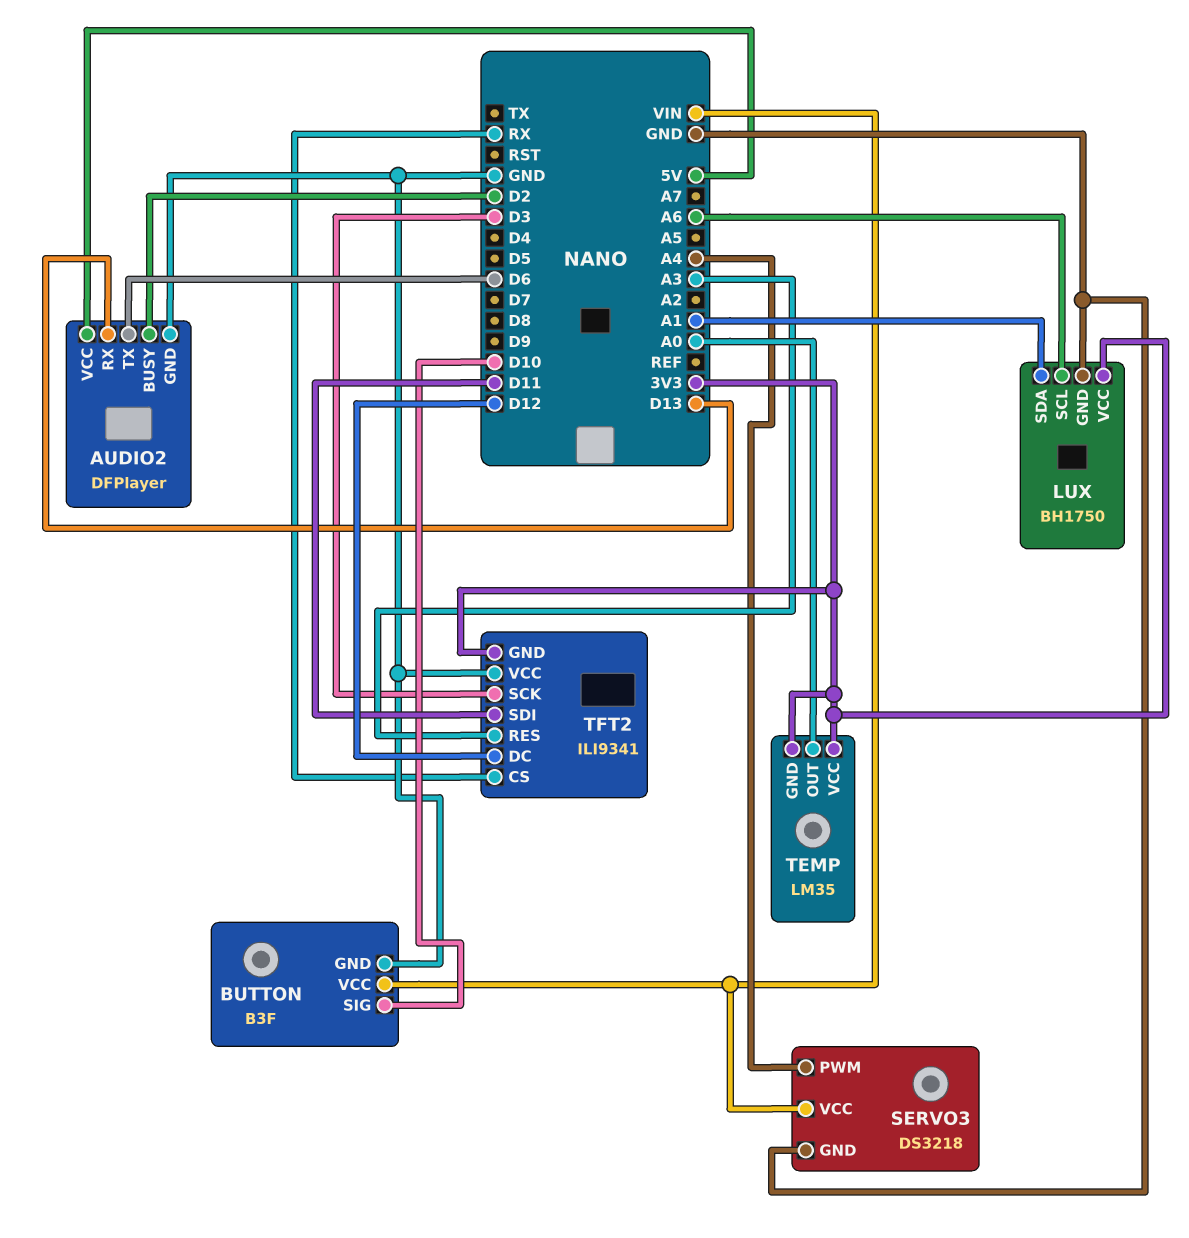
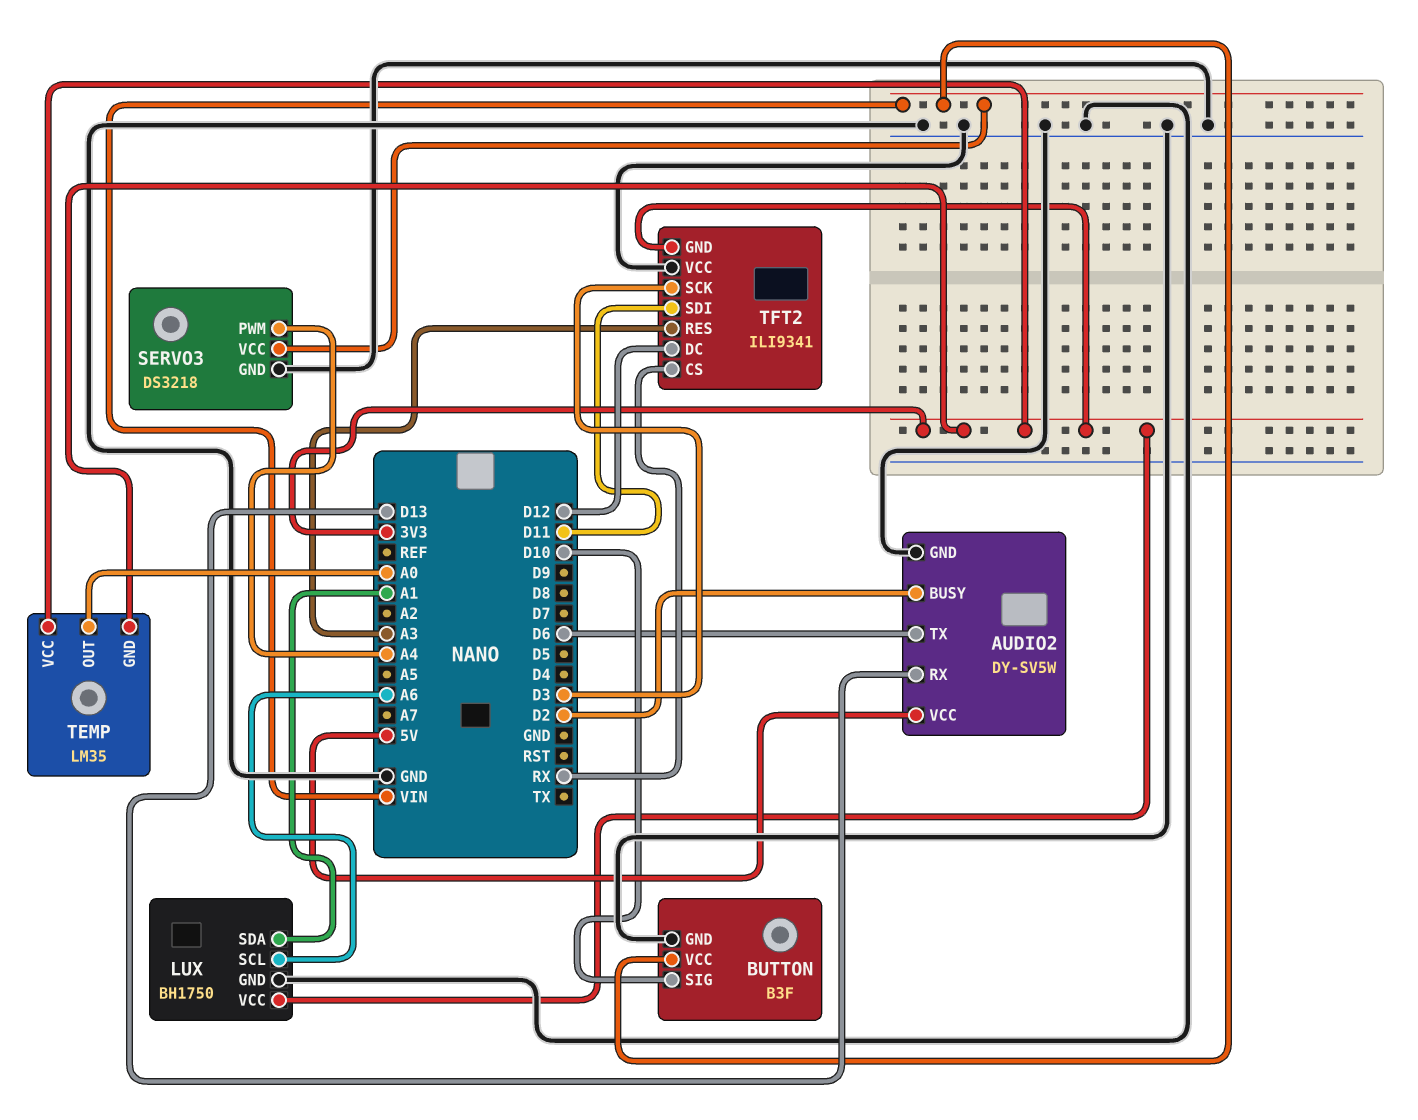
AUDIO2: DFPlayer -> DY-SV5W

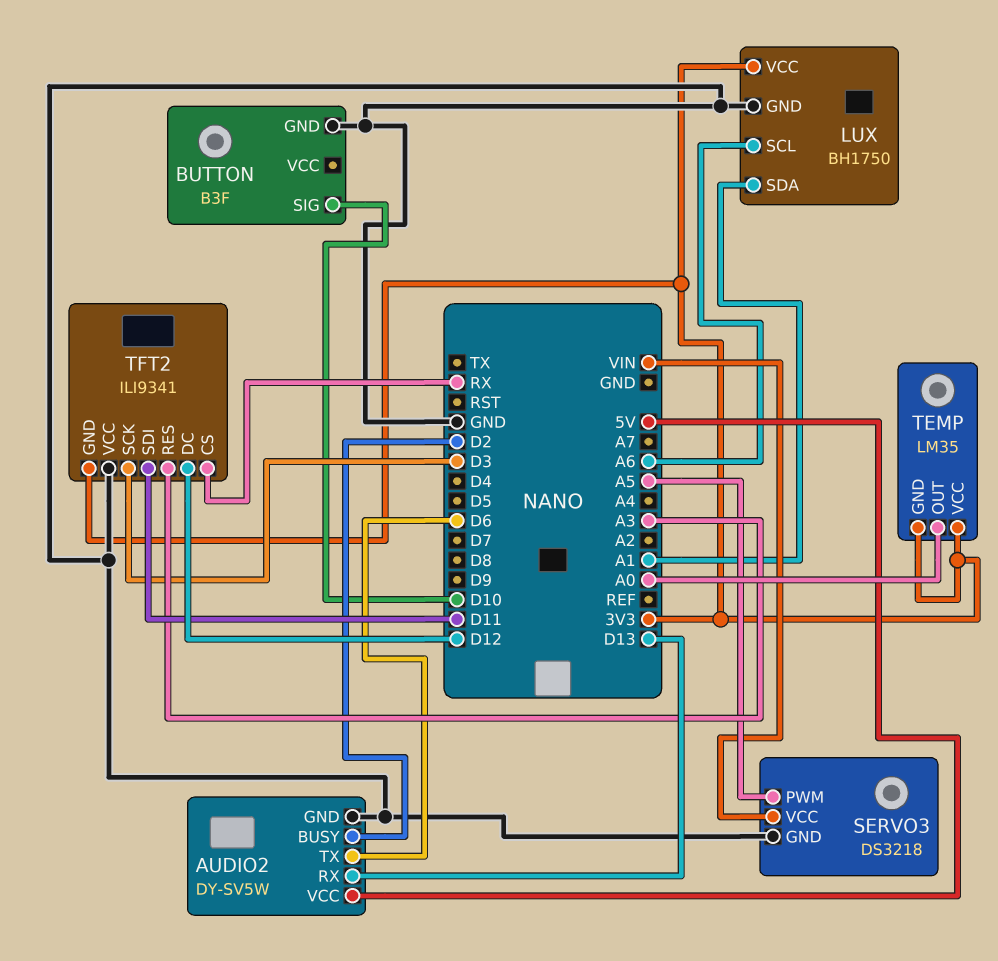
BUTTON pin VCC: VIN -> none
SERVO3 pin PWM: A4 -> A5

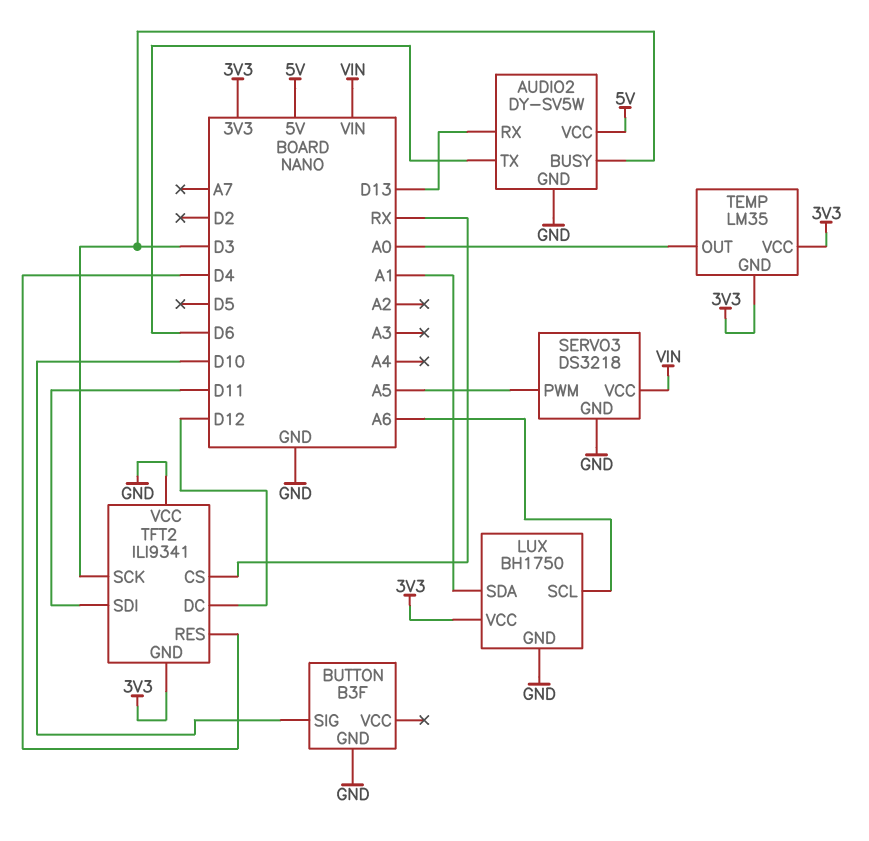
AUDIO2 pin BUSY: D2 -> D3
TFT2 pin RES: A3 -> D4

